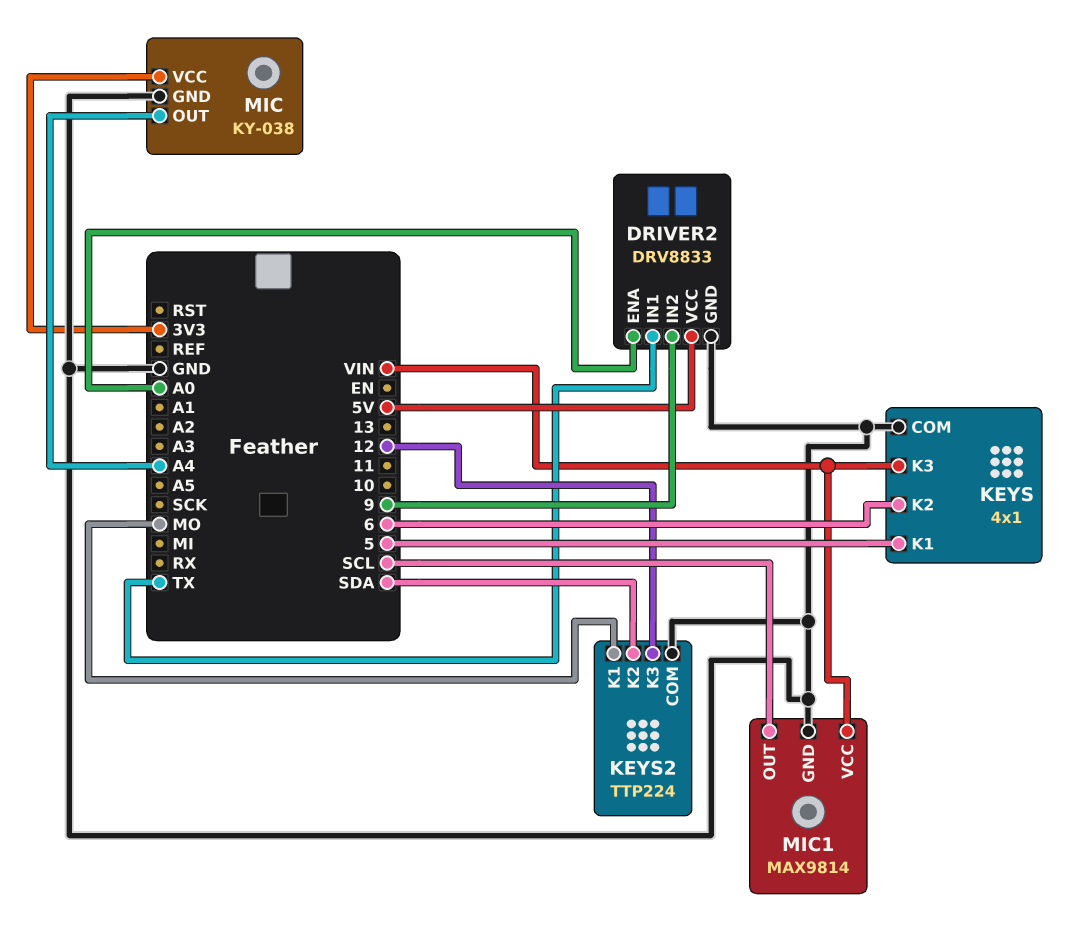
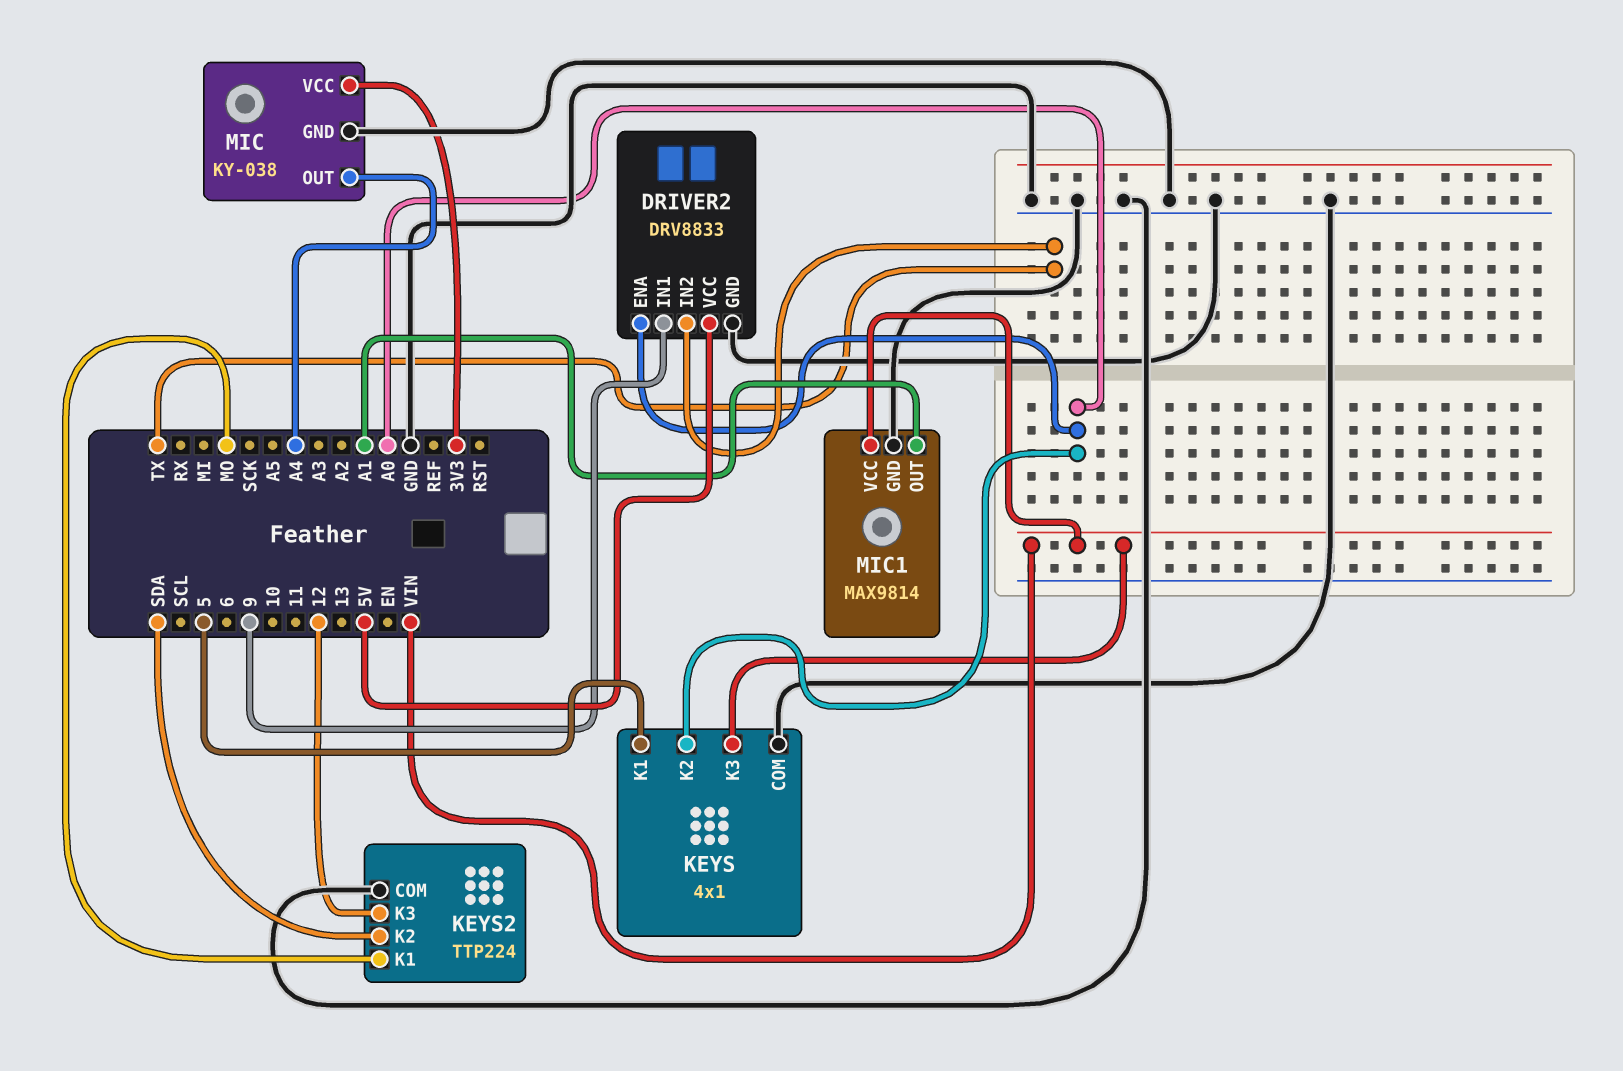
DRIVER2 pin IN1: TX -> 9
DRIVER2 pin IN2: 9 -> TX
KEYS pin K2: 6 -> A0
MIC1 pin OUT: SCL -> A1

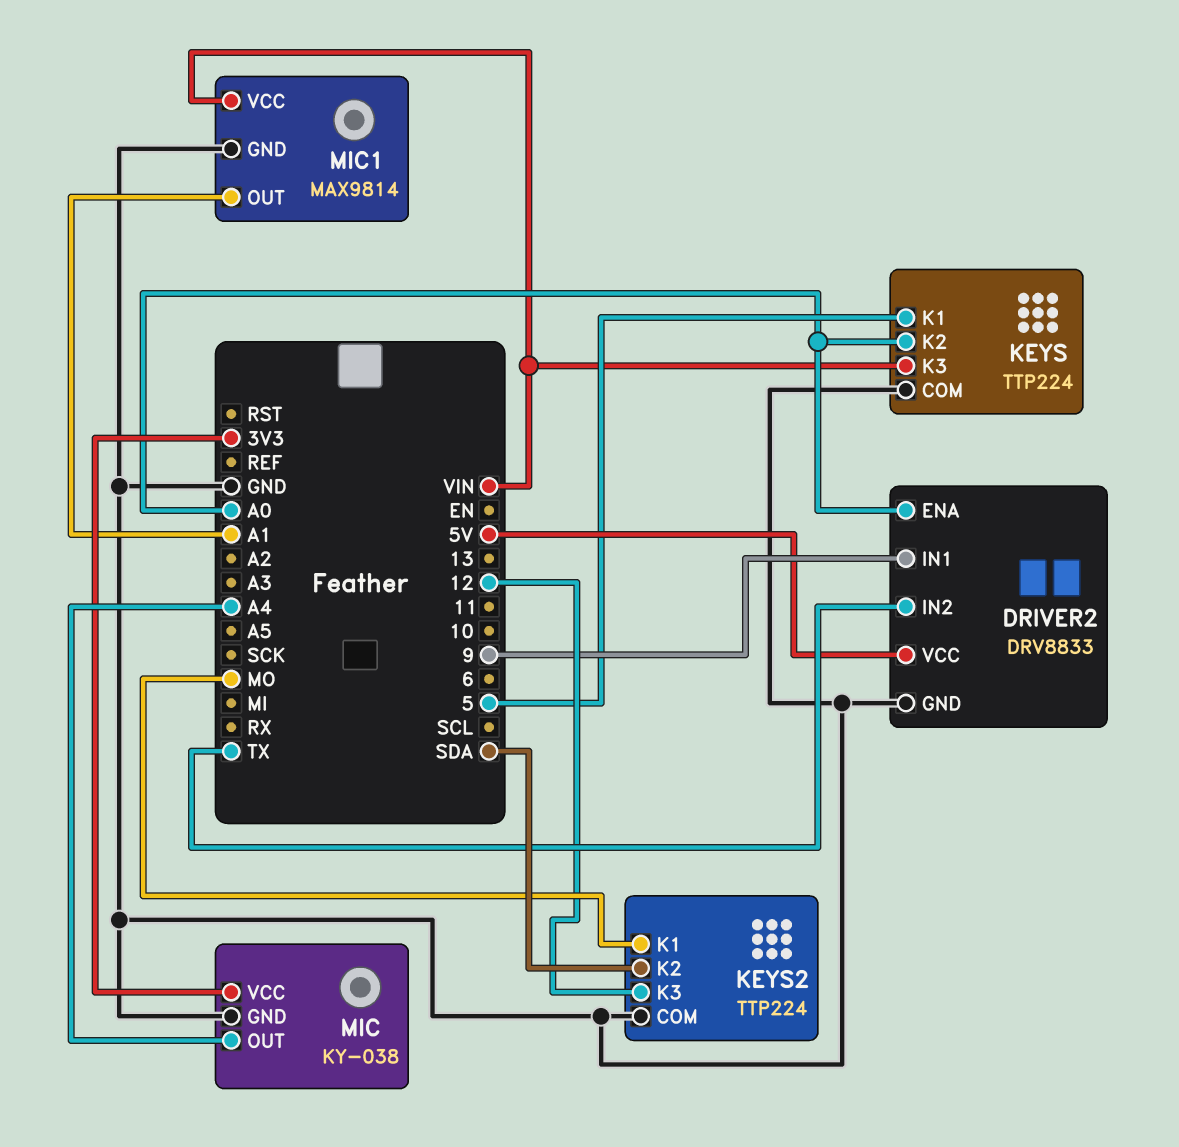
KEYS: 4x1 -> TTP224

